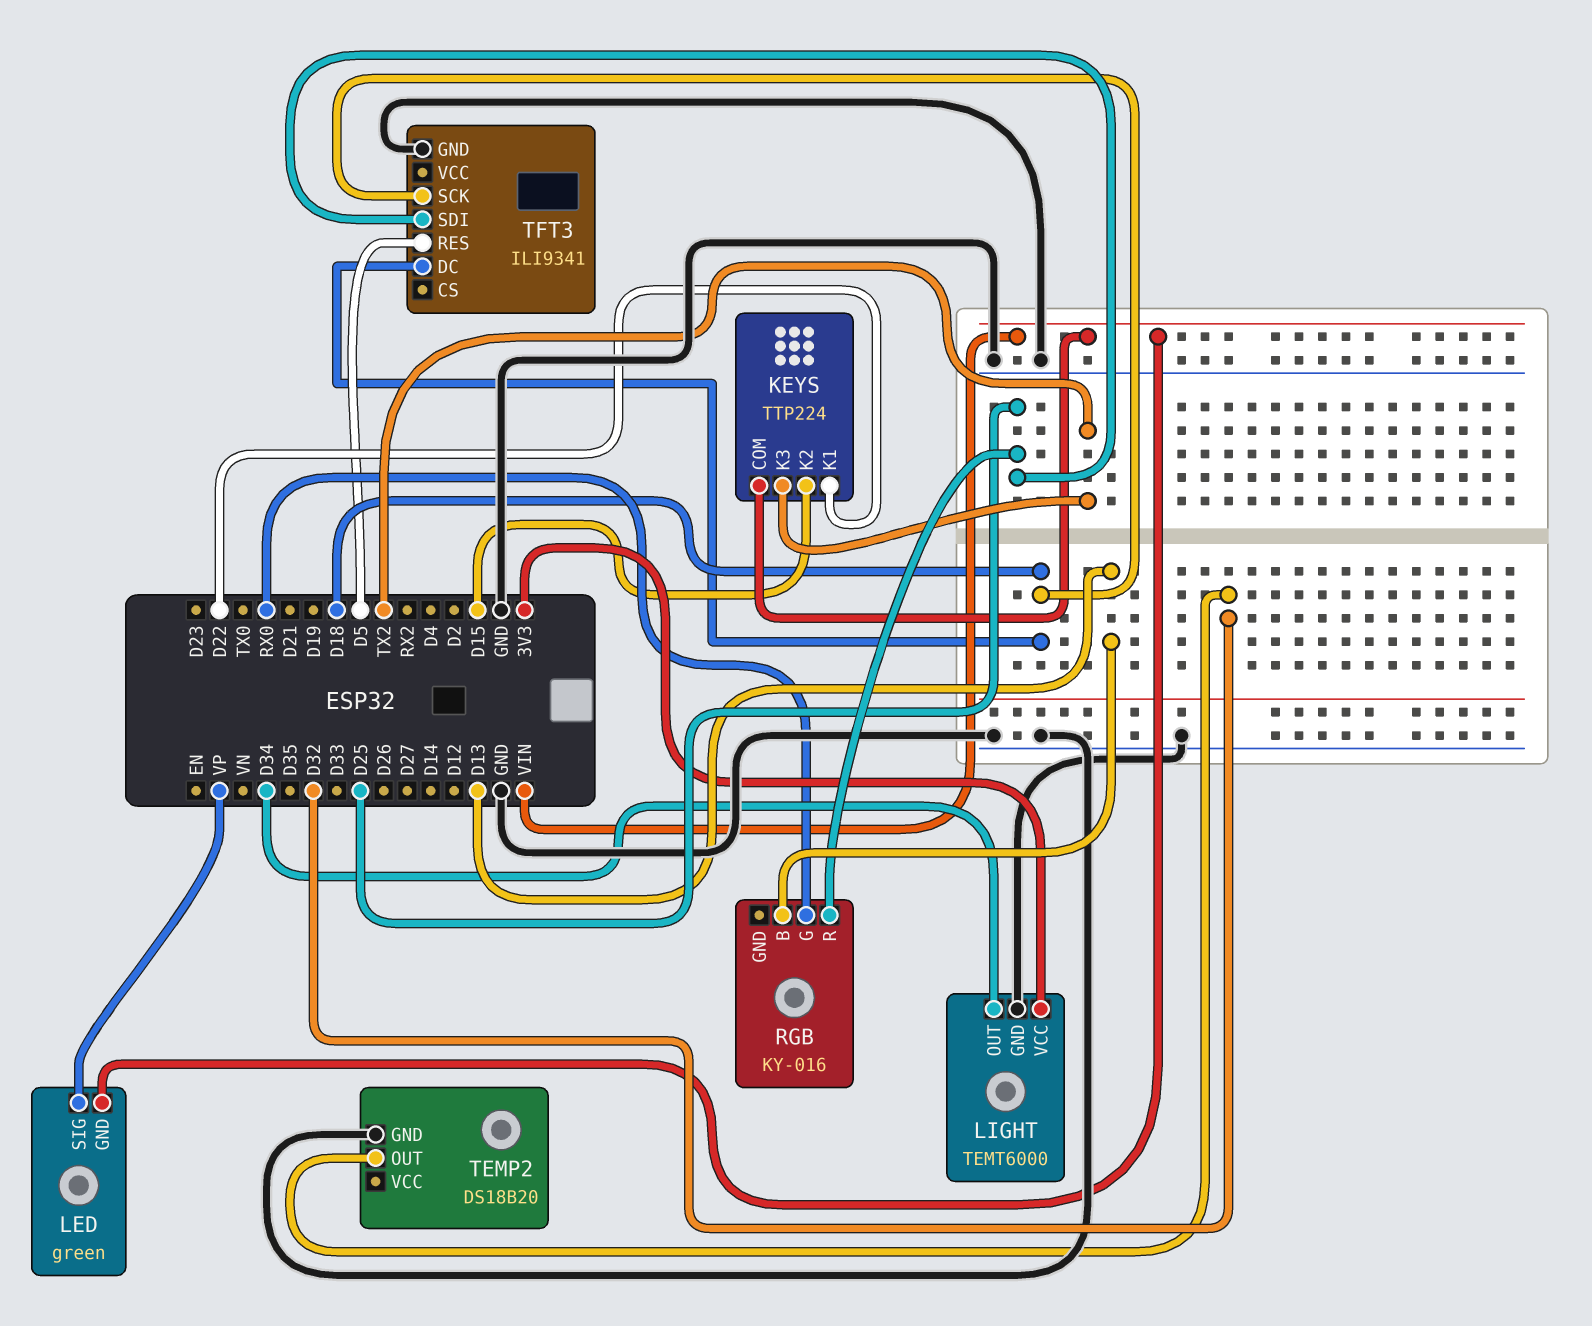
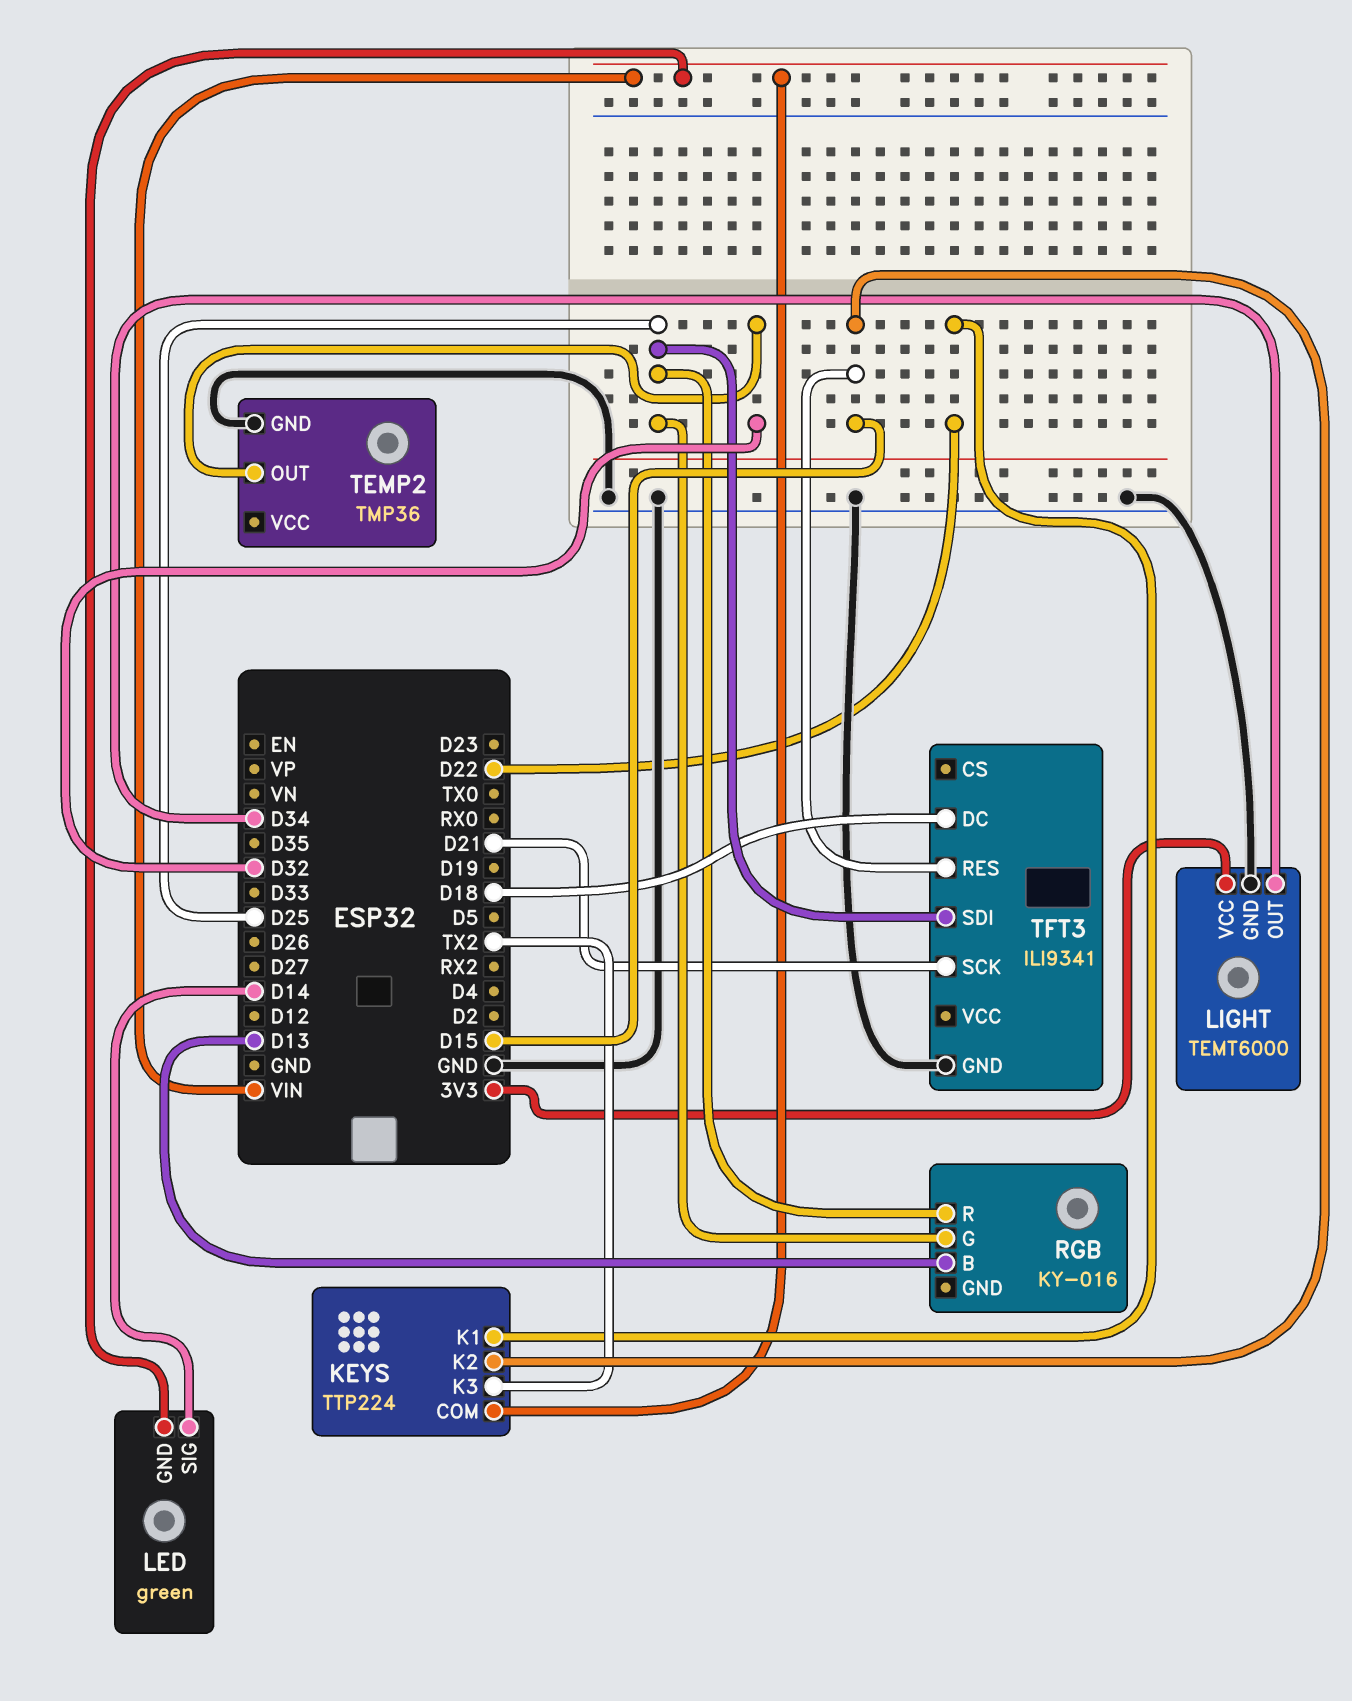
LED pin SIG: VP -> D14
RGB pin G: RX0 -> D25
TEMP2: DS18B20 -> TMP36
TFT3 pin RES: D5 -> D15
TFT3 pin SCK: D18 -> D21

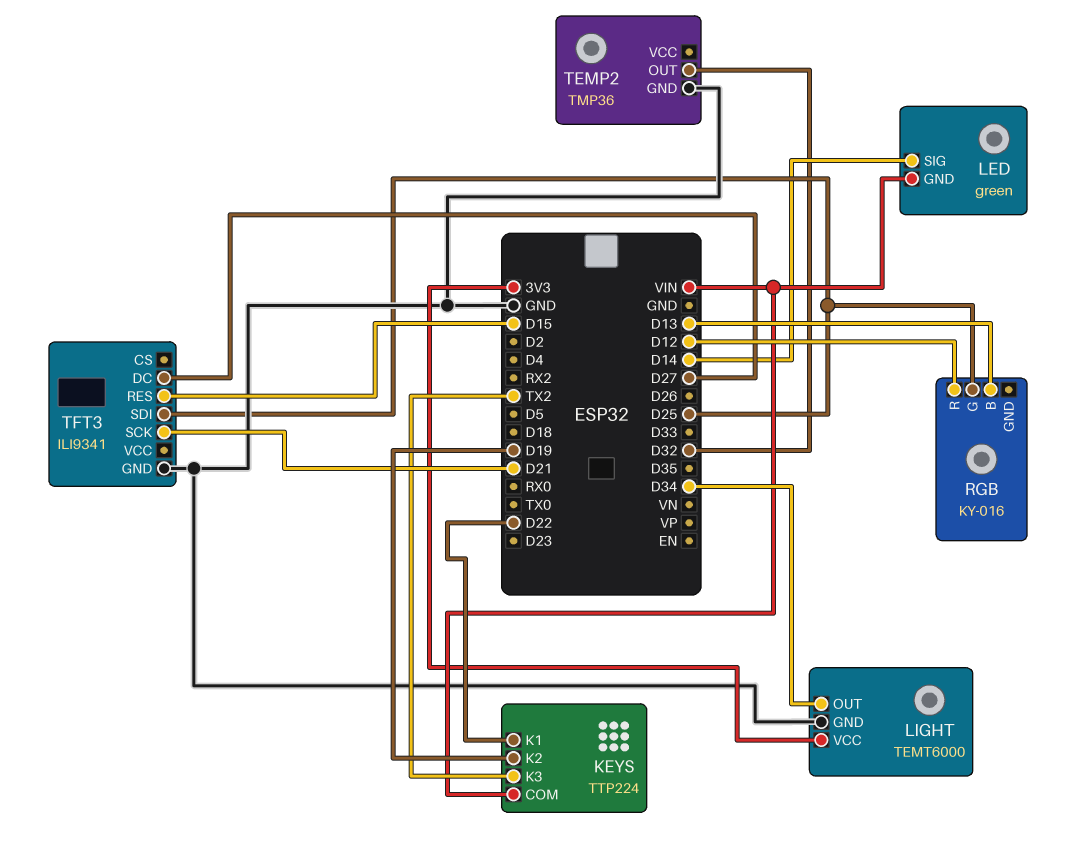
KEYS pin K2: D15 -> D19
RGB pin R: D25 -> D12
TFT3 pin DC: D18 -> D27

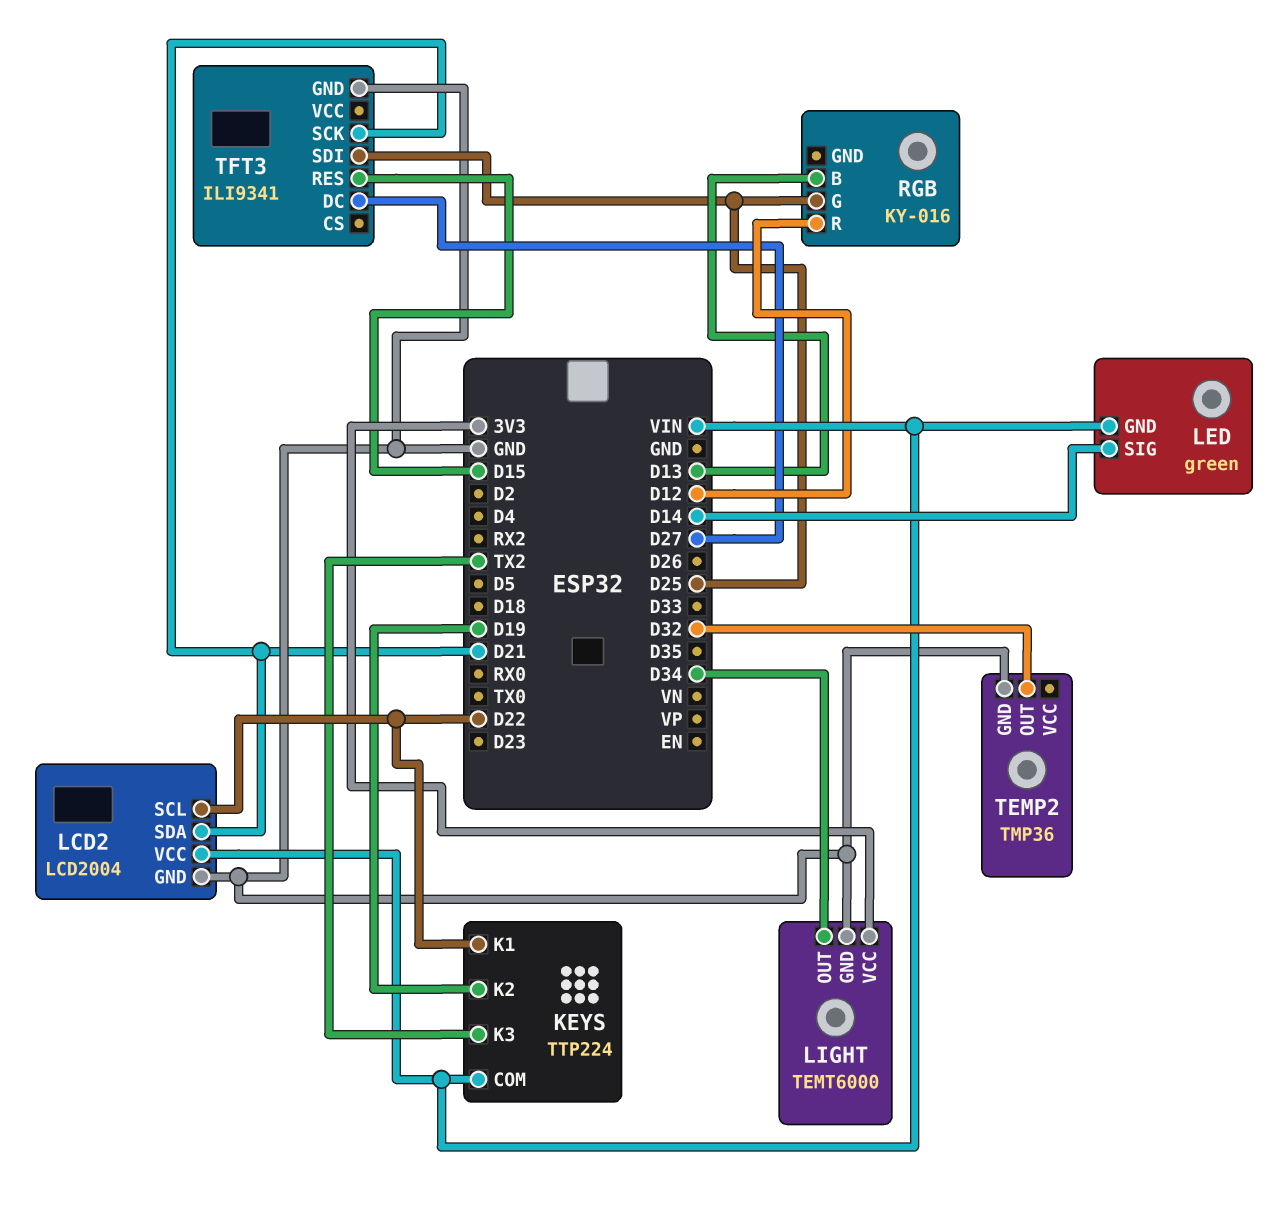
LCD2: none -> LCD2004
LCD2 pin GND: none -> GND
LCD2 pin SCL: none -> D22
LCD2 pin SDA: none -> D21
LCD2 pin VCC: none -> VIN

